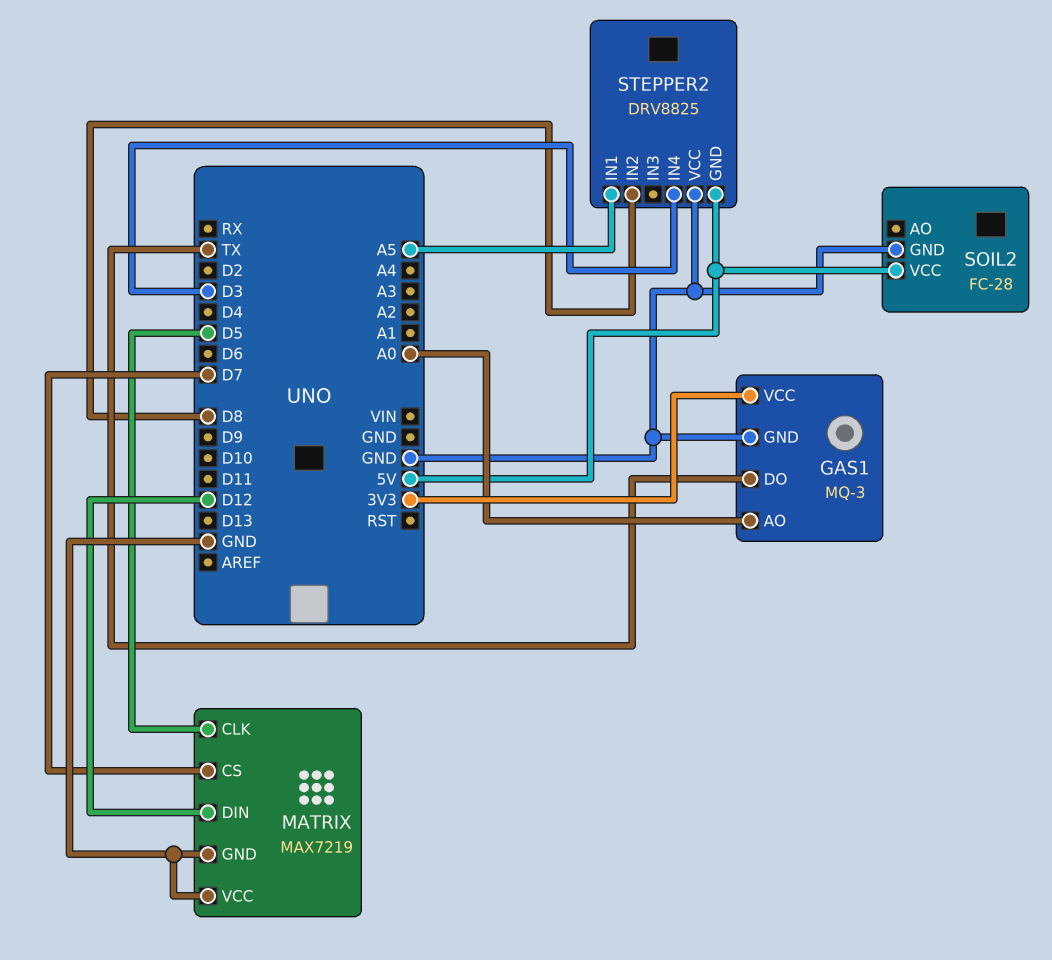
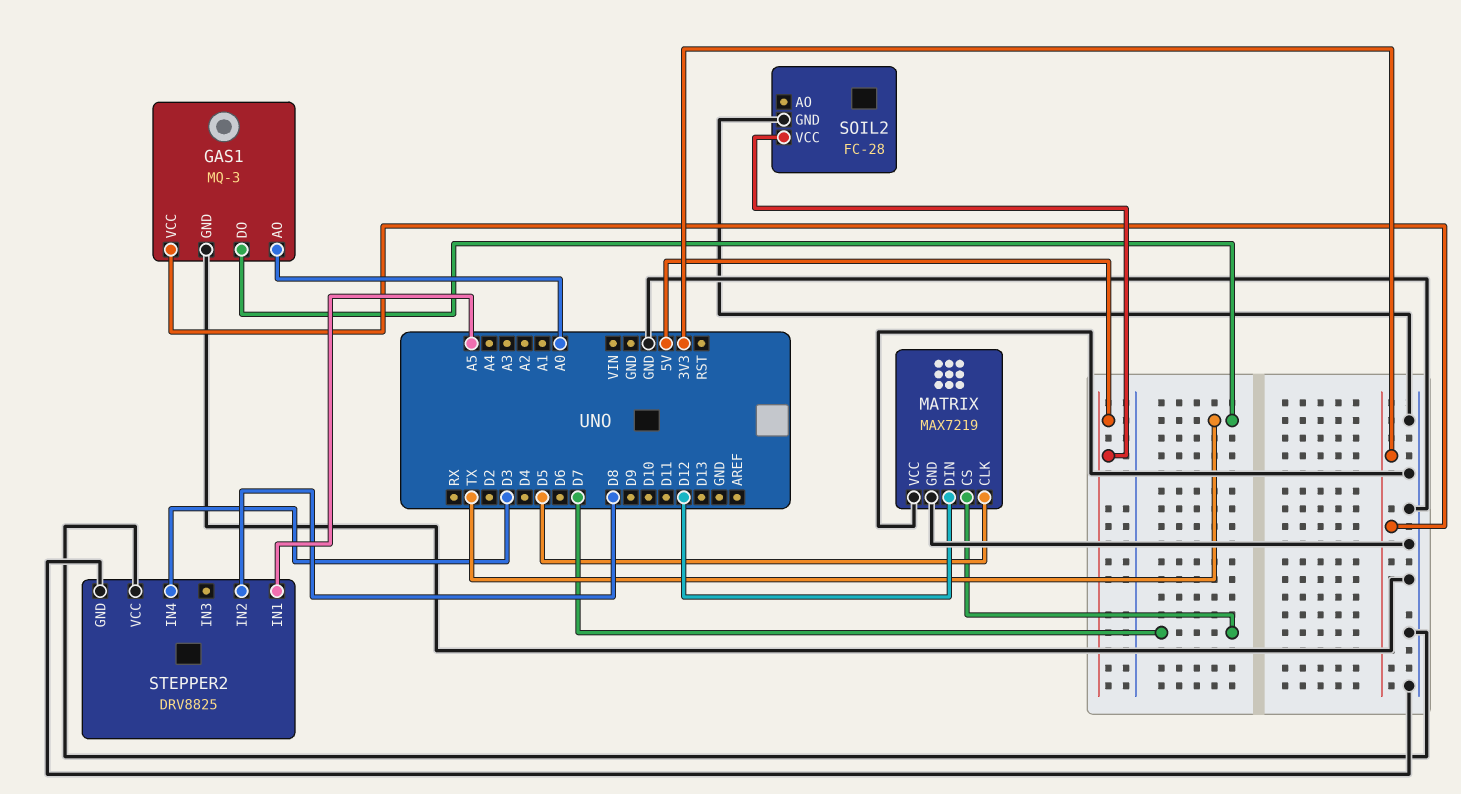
STEPPER2 pin GND: 5V -> GND

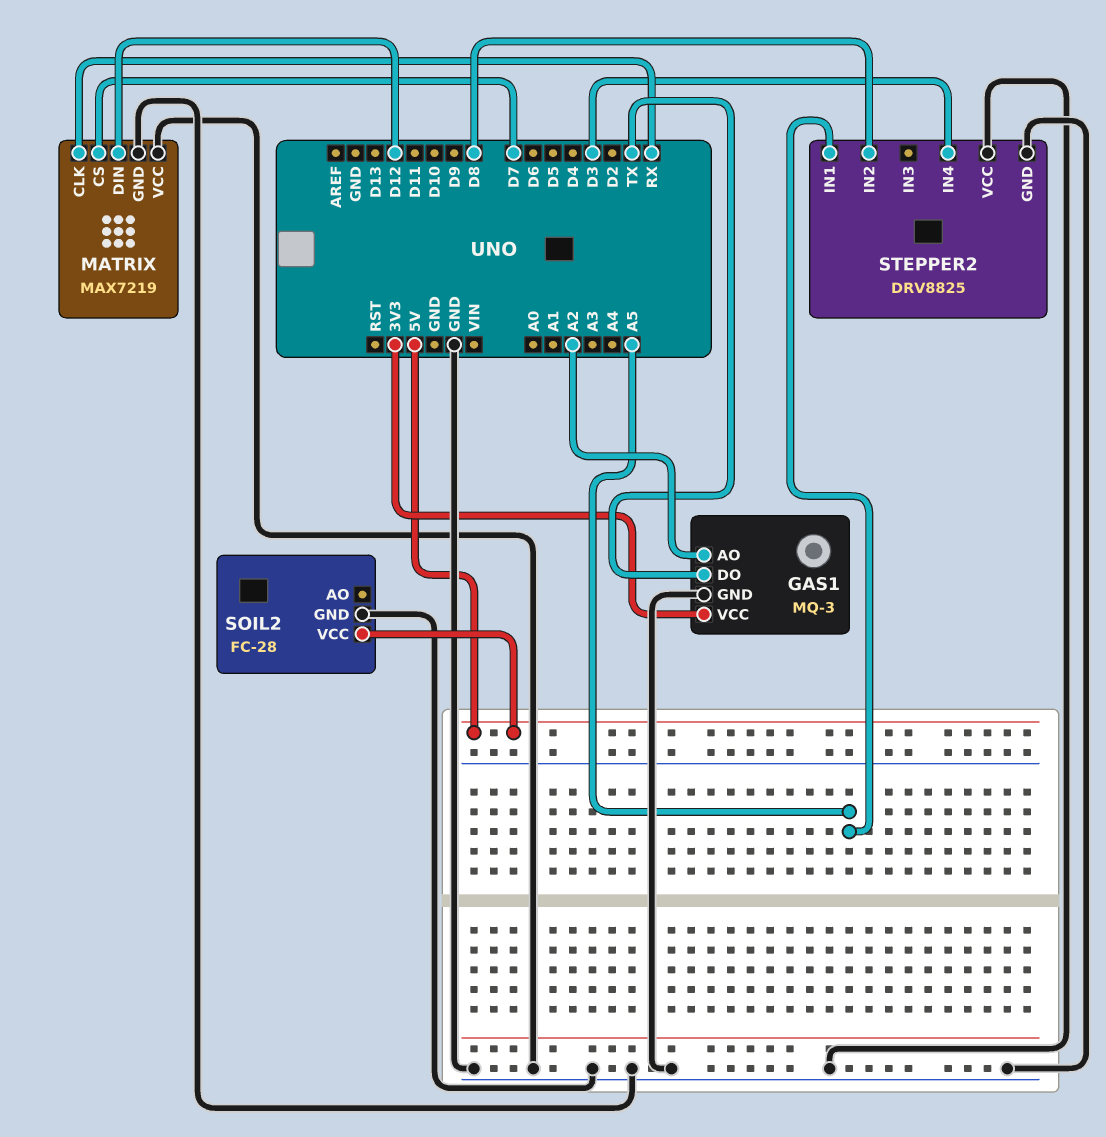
GAS1 pin AO: A0 -> A2
MATRIX pin CLK: D5 -> RX

